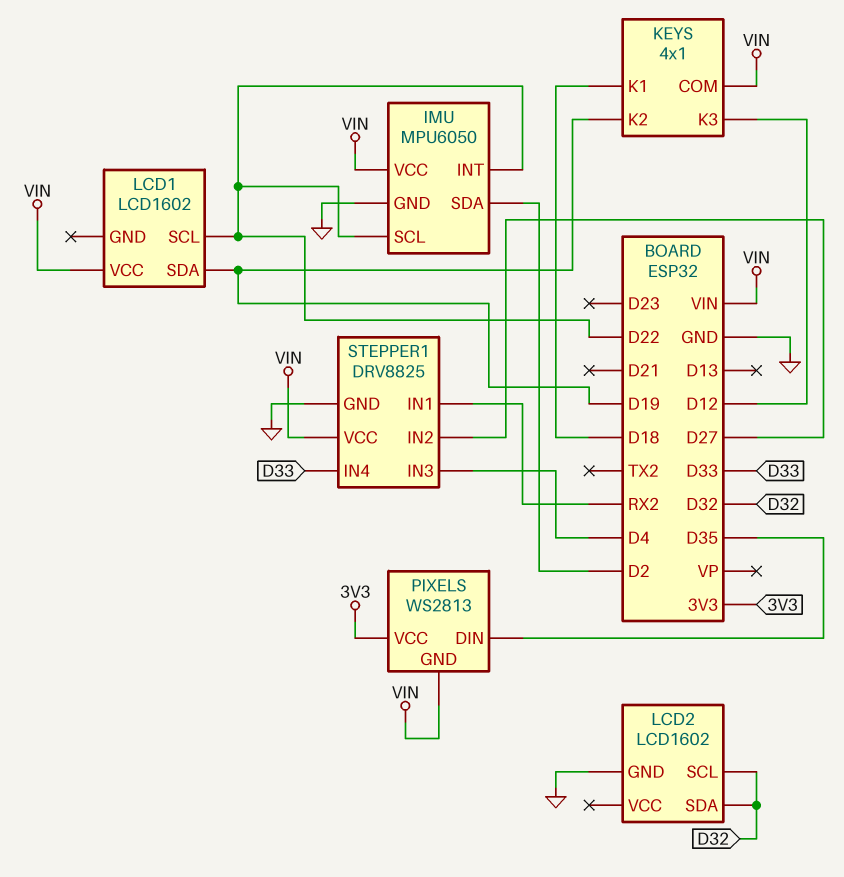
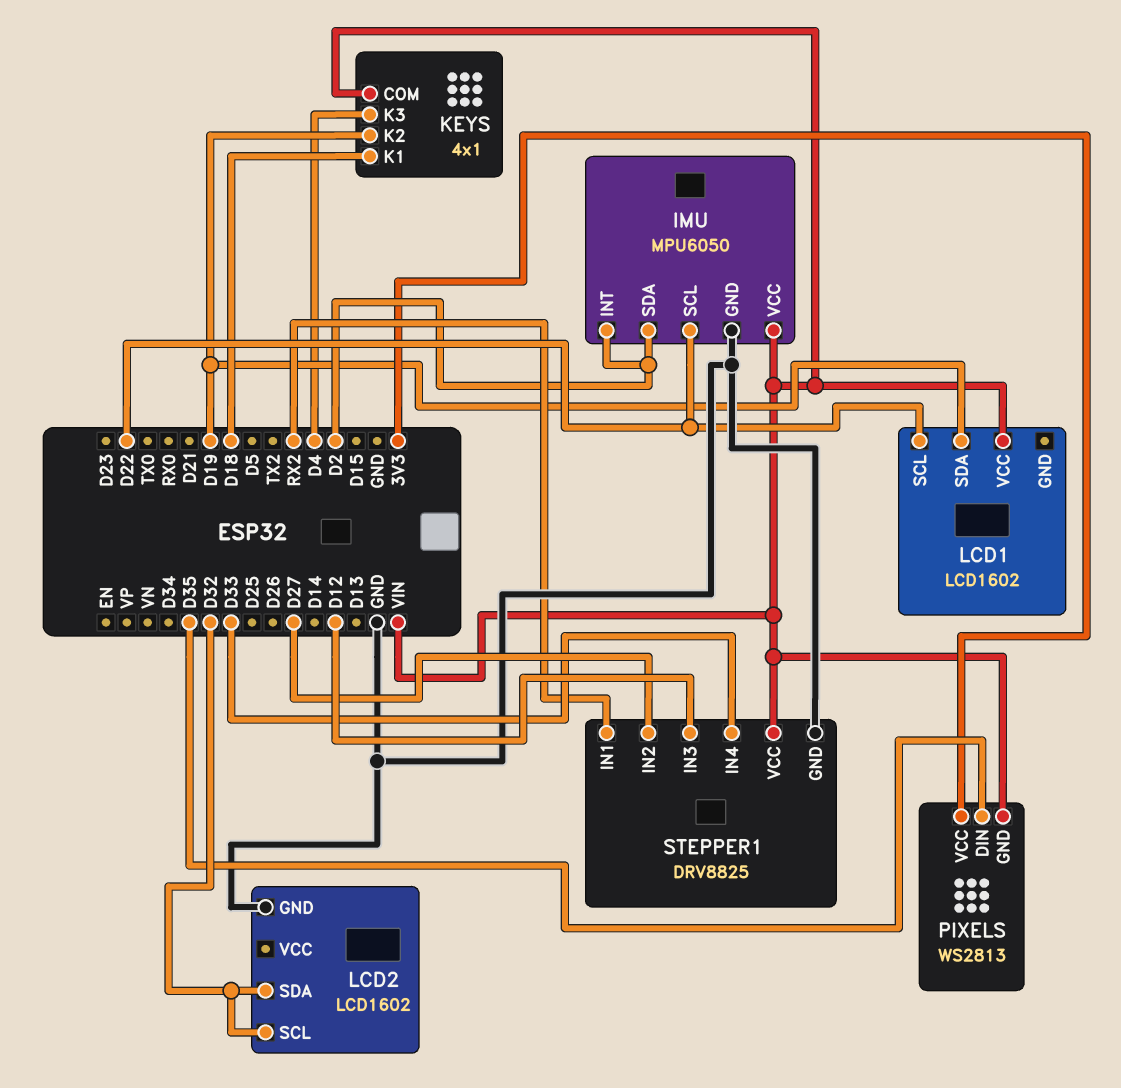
IMU pin INT: D22 -> D2
KEYS pin K3: D12 -> D4
STEPPER1 pin IN3: D4 -> D12

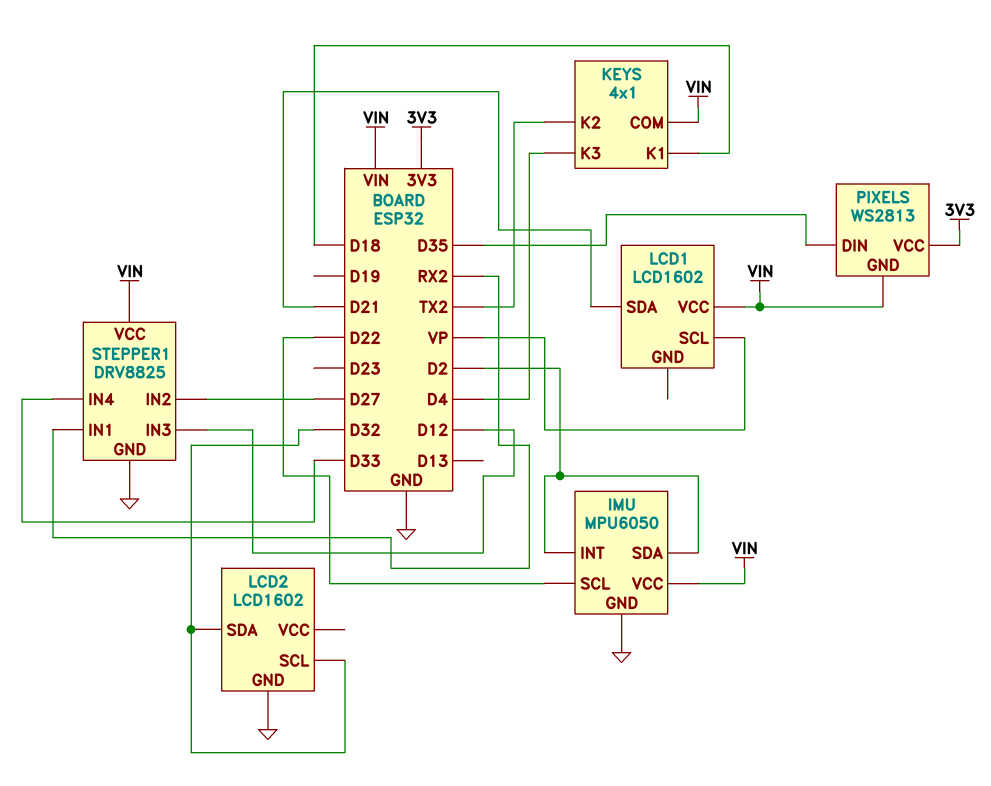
KEYS pin K2: D19 -> TX2
LCD1 pin SCL: D22 -> VP
LCD1 pin SDA: D19 -> D21

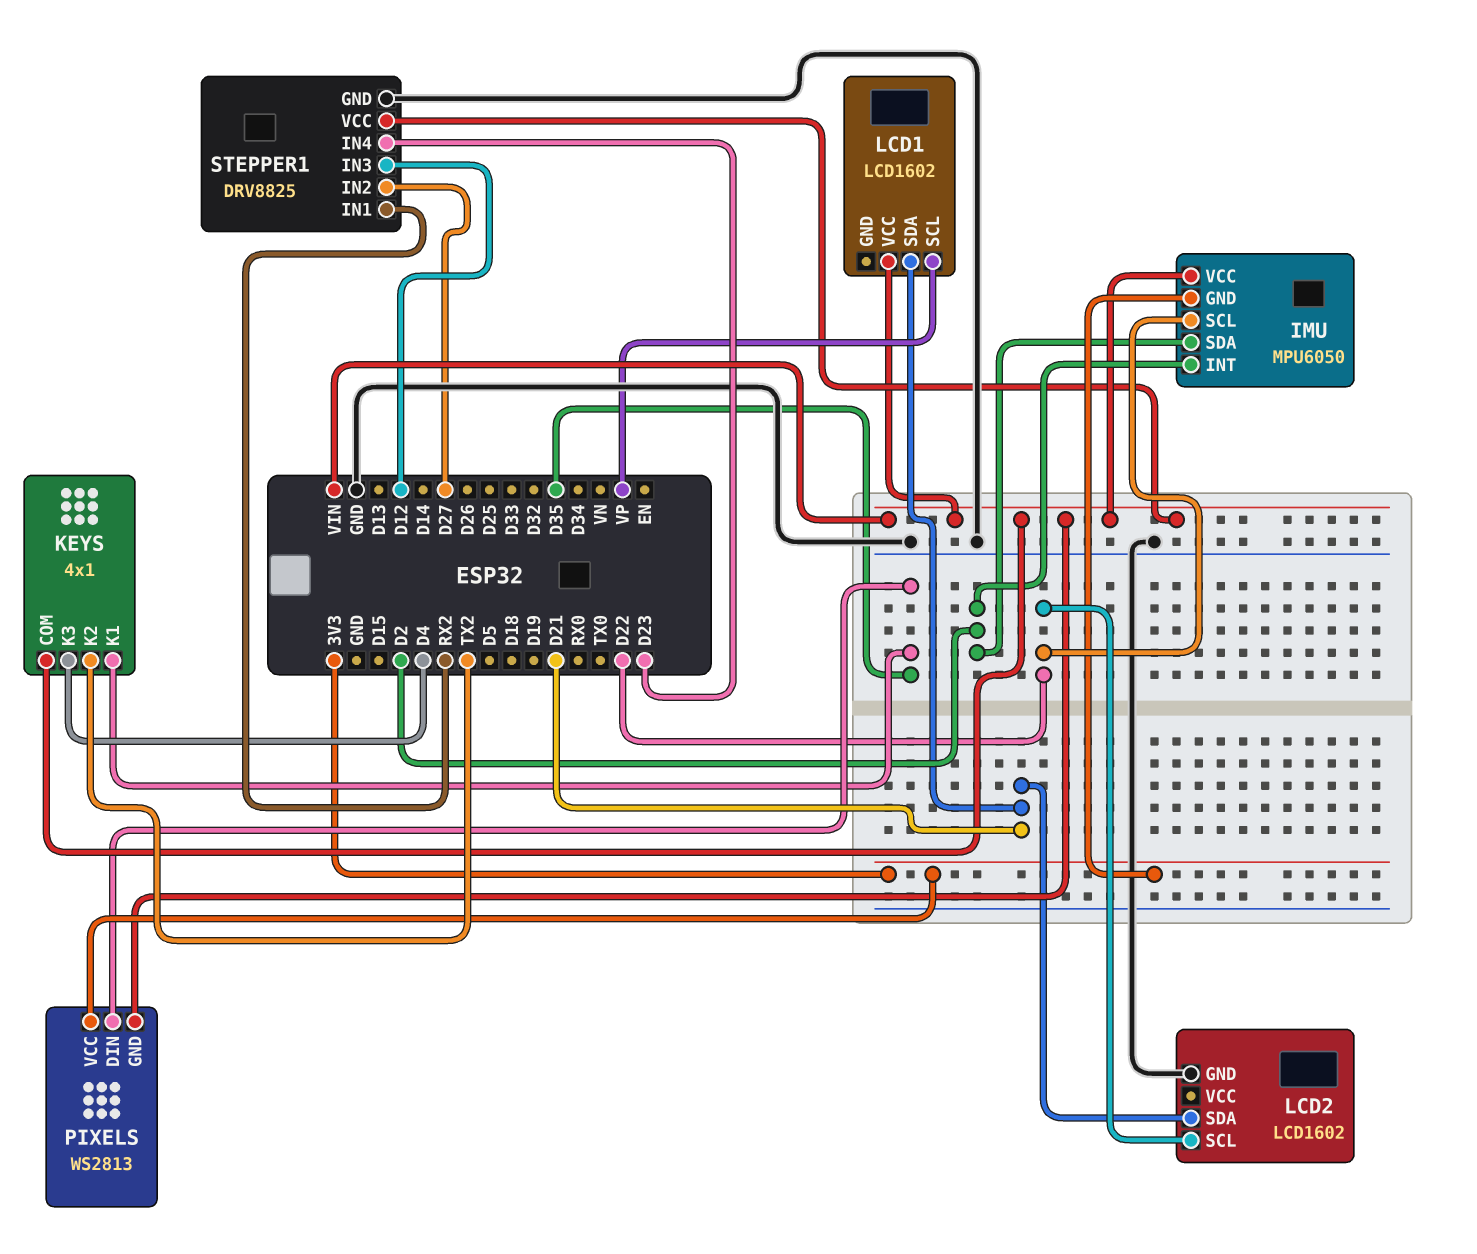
IMU pin GND: GND -> 3V3
KEYS pin K1: D18 -> D35
LCD2 pin SCL: D32 -> D22
LCD2 pin SDA: D32 -> D21
STEPPER1 pin IN4: D33 -> D23

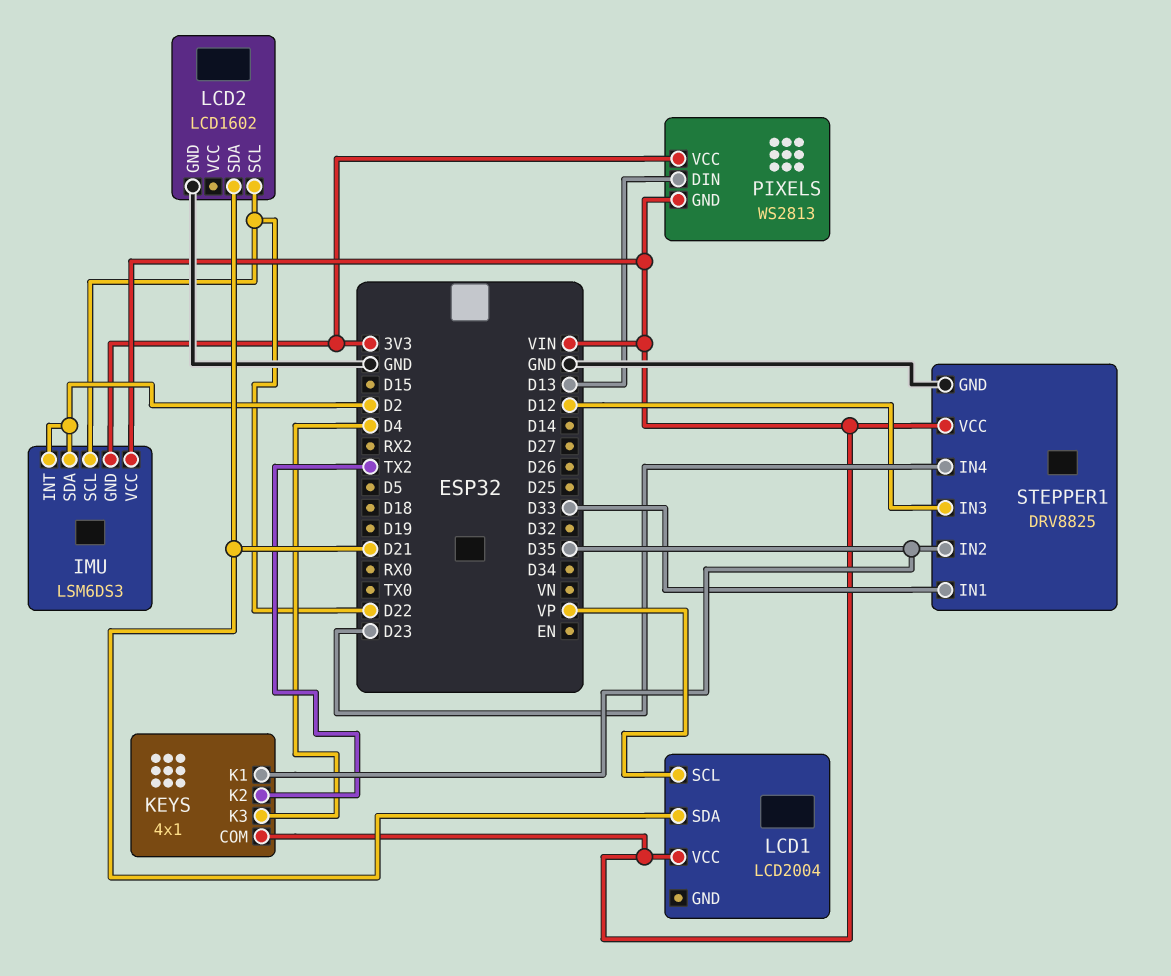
IMU: MPU6050 -> LSM6DS3
LCD1: LCD1602 -> LCD2004
PIXELS pin DIN: D35 -> D13
STEPPER1 pin IN1: RX2 -> D33
STEPPER1 pin IN2: D27 -> D35

